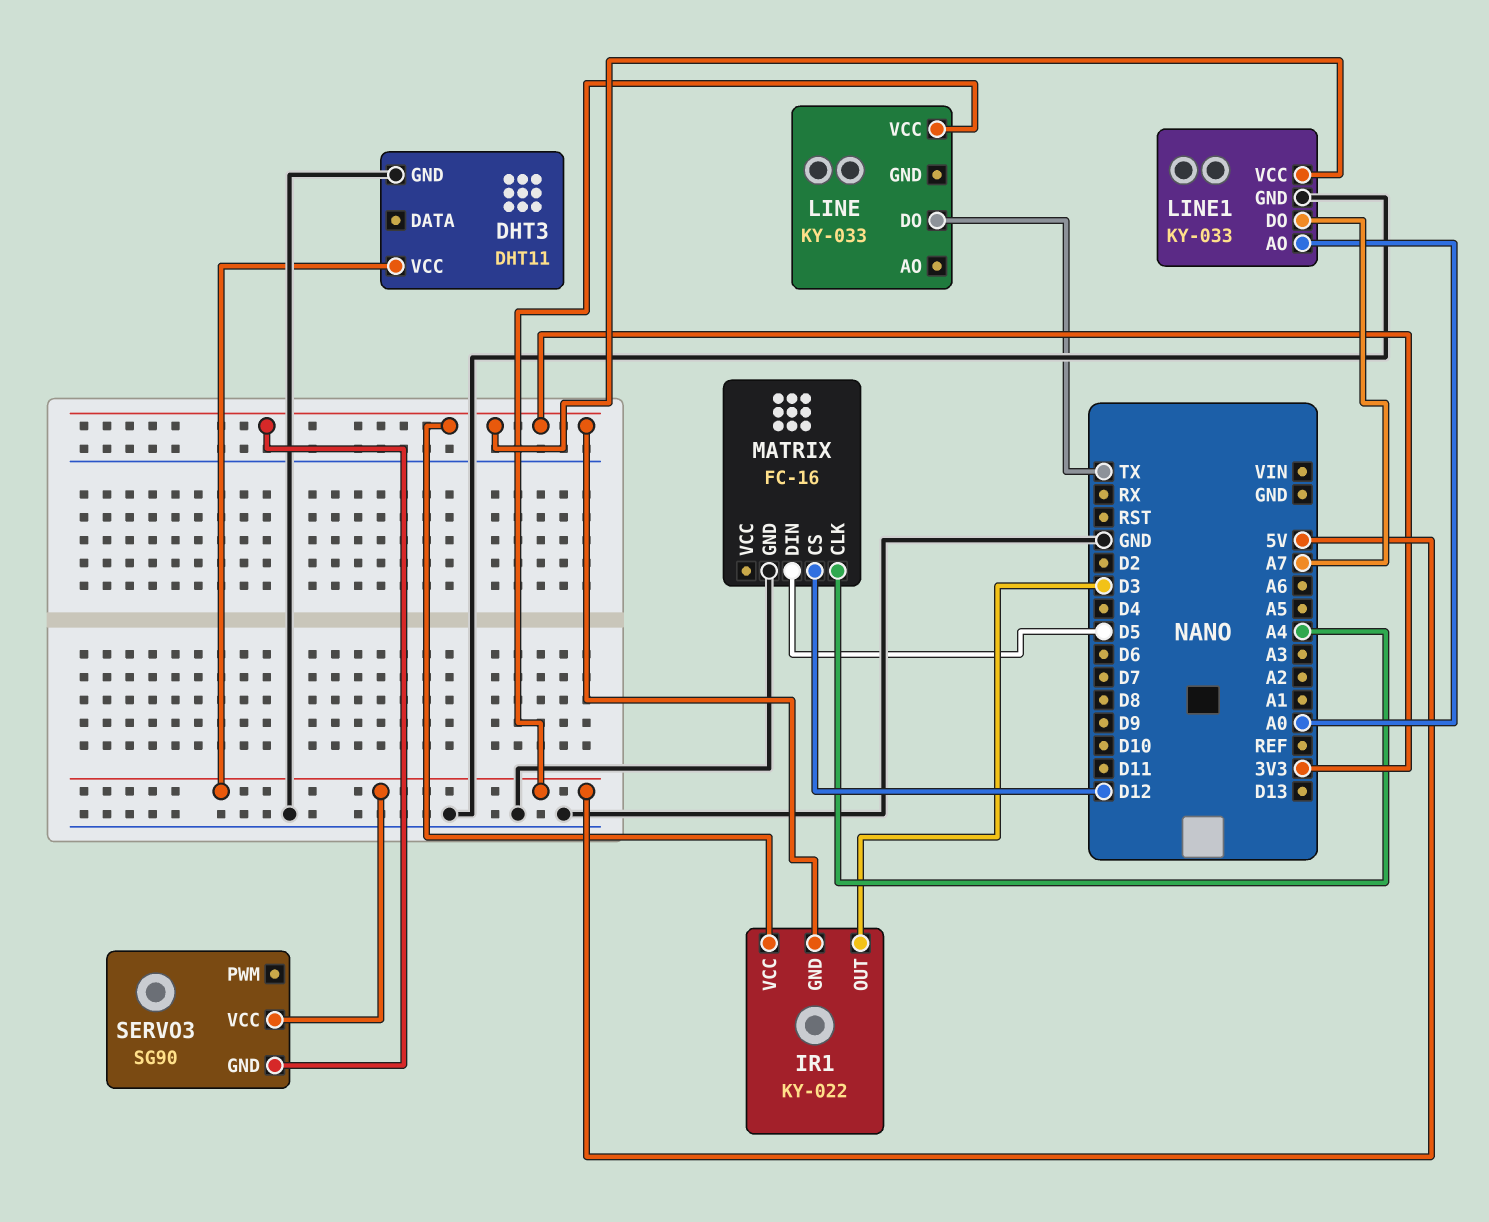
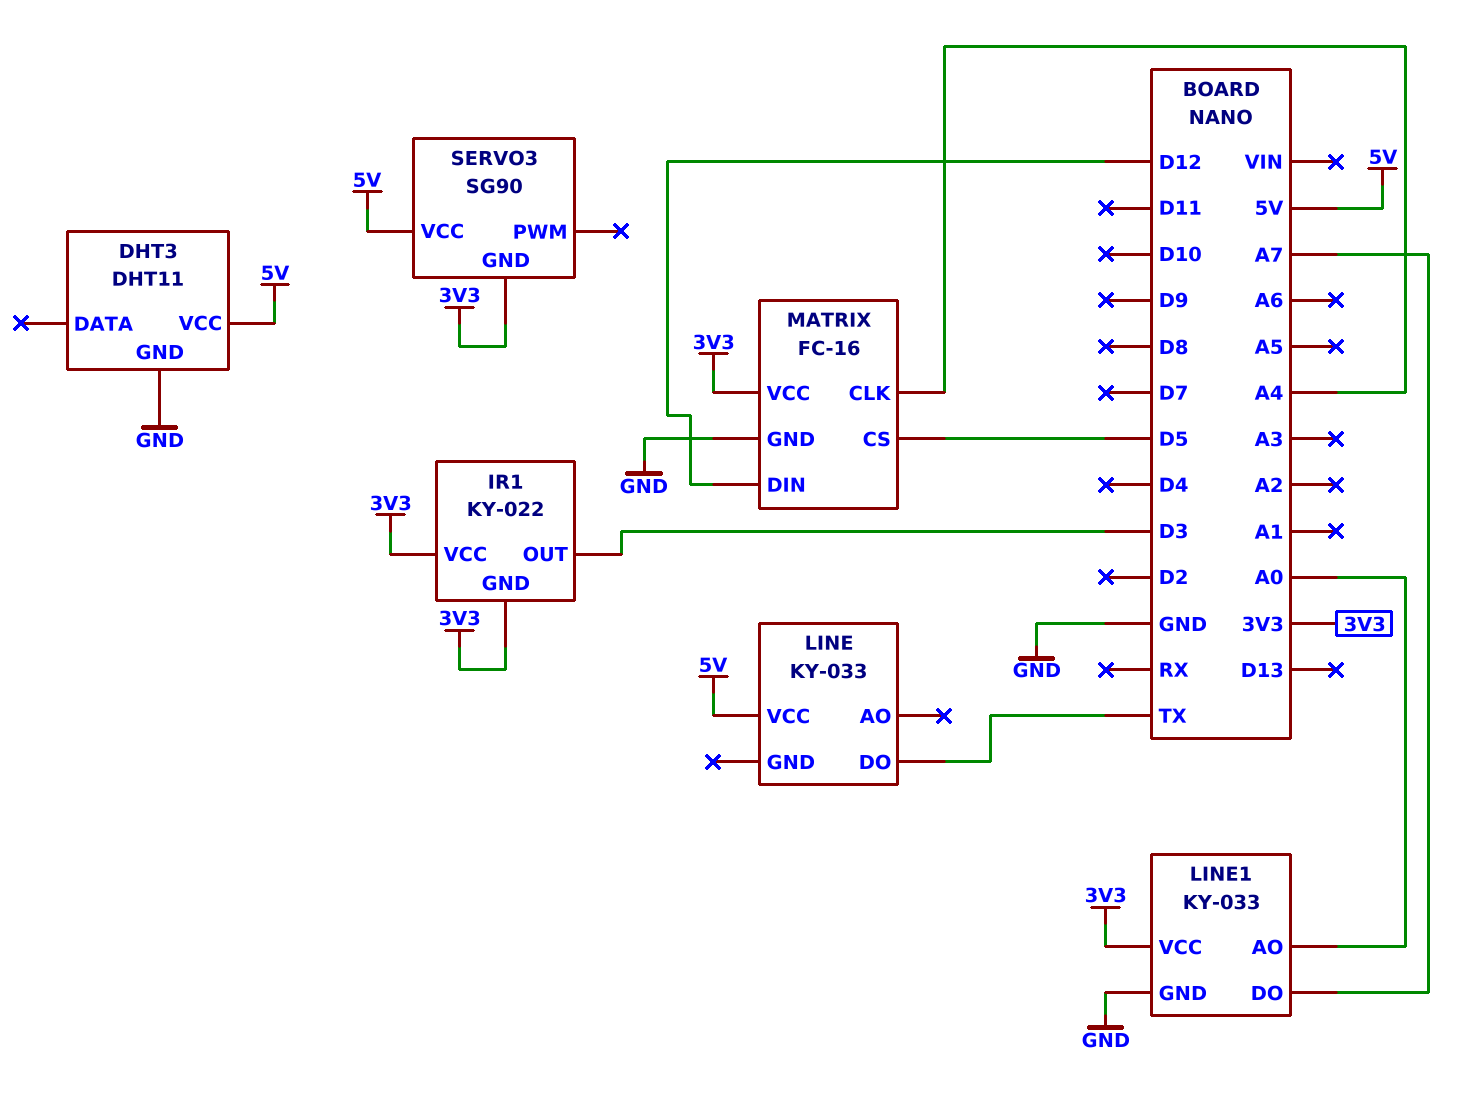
MATRIX pin CS: D12 -> D5
MATRIX pin DIN: D5 -> D12
MATRIX pin VCC: none -> 3V3

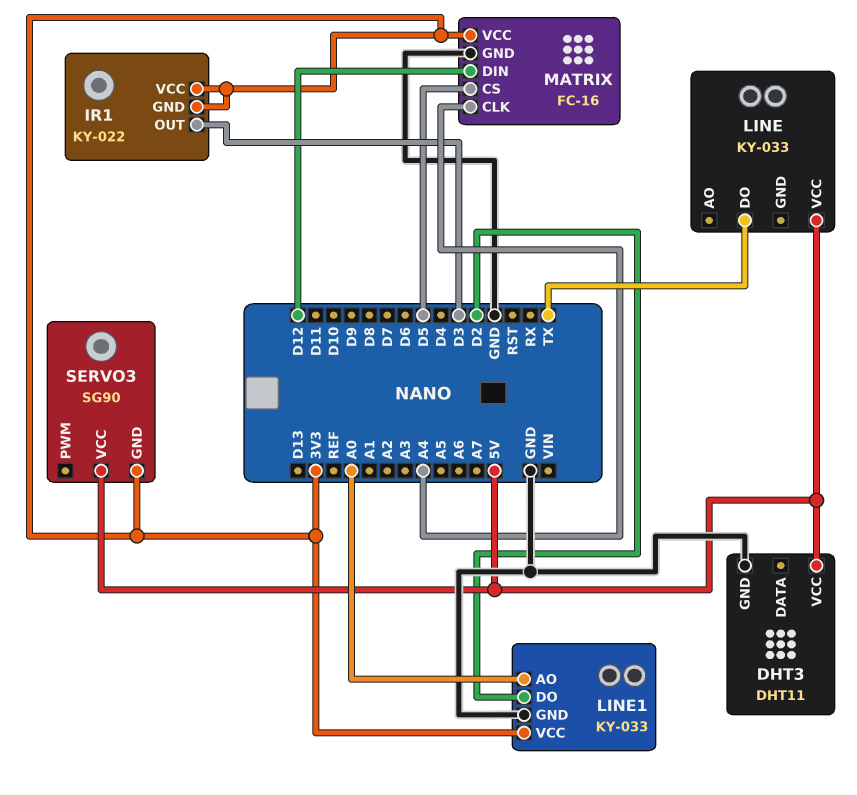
LINE1 pin DO: A7 -> D2

